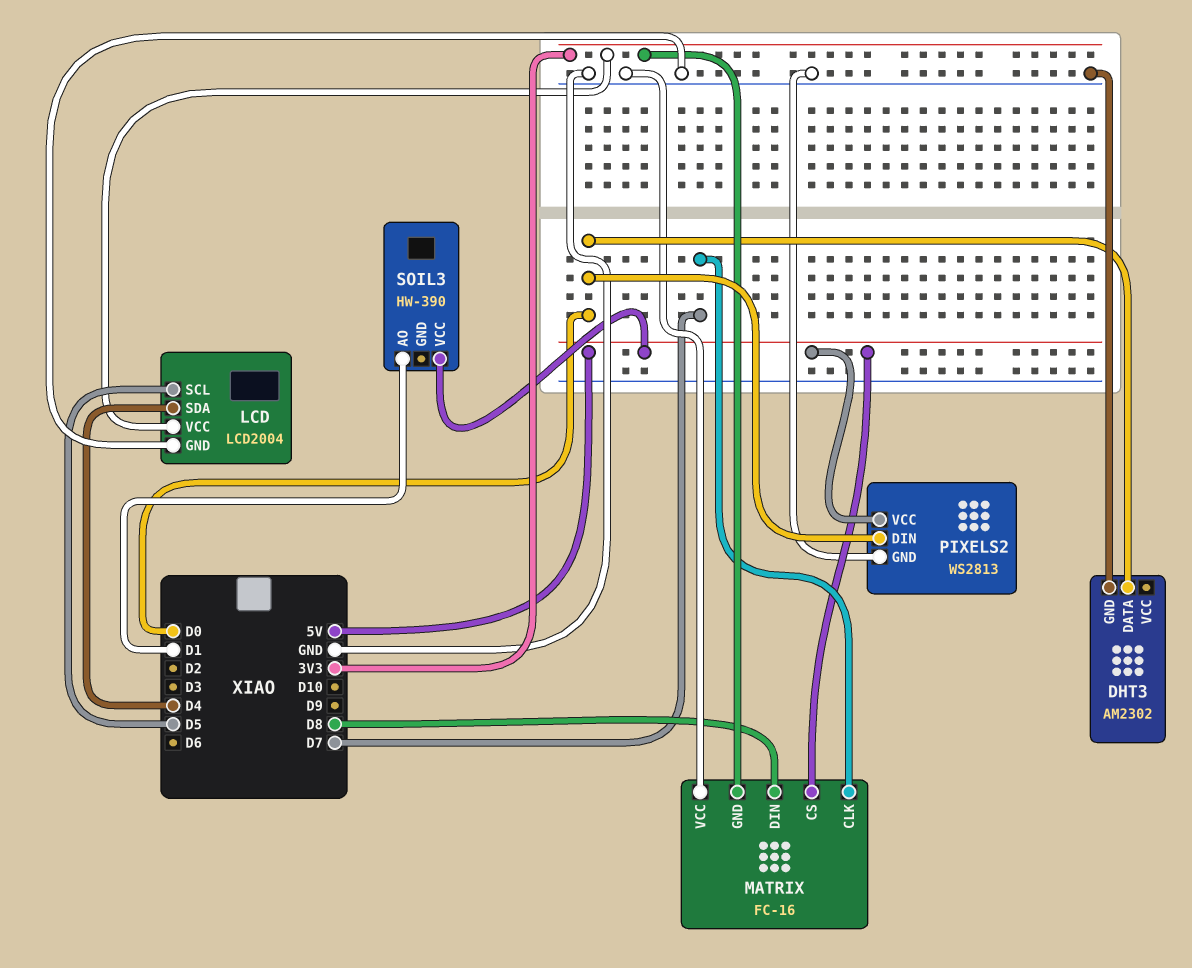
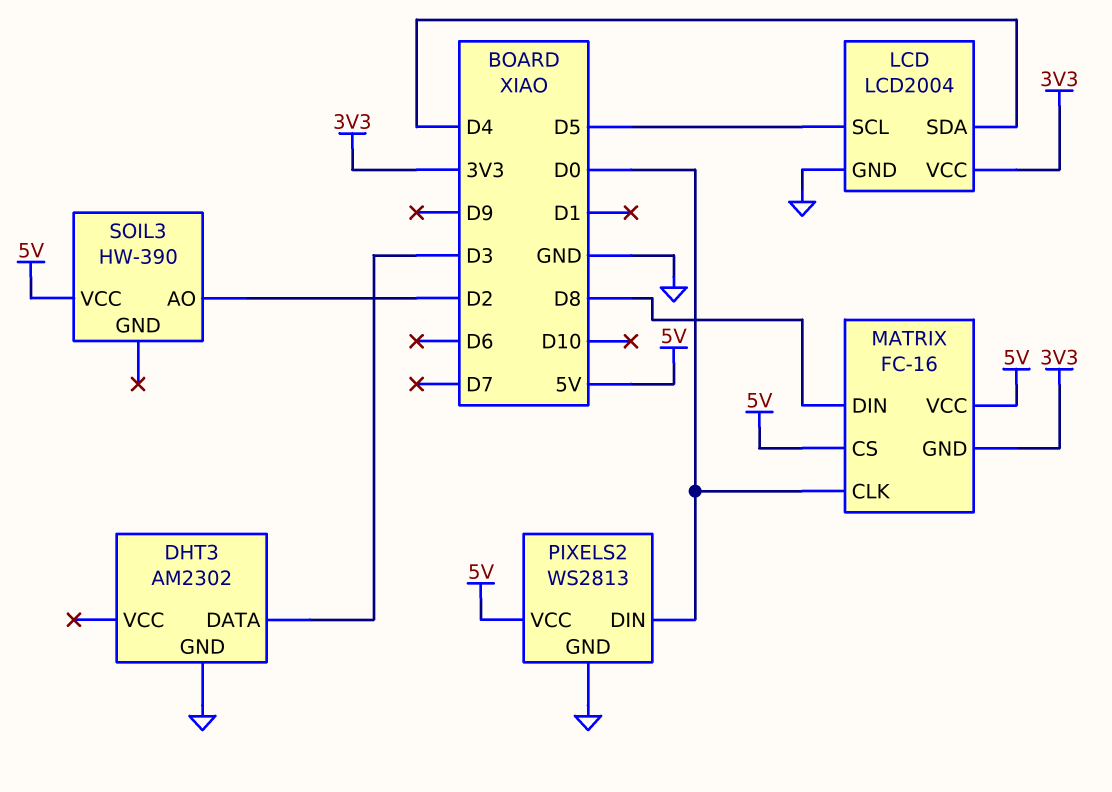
DHT3 pin DATA: D0 -> D3
MATRIX pin CLK: D7 -> D0
MATRIX pin VCC: GND -> 5V
SOIL3 pin AO: D1 -> D2

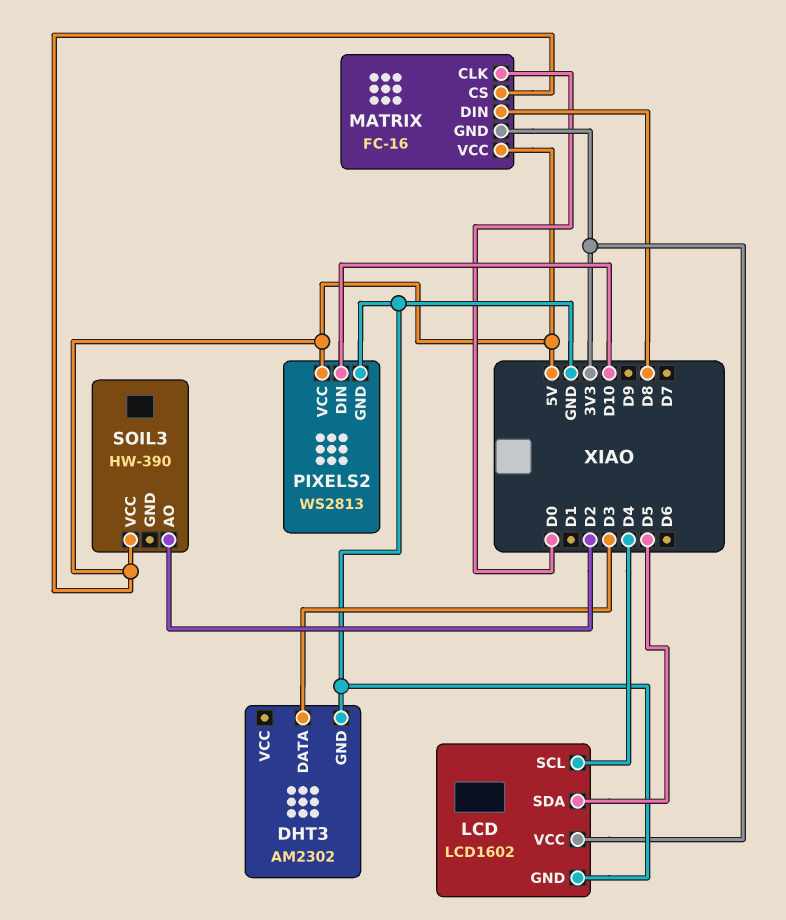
LCD: LCD2004 -> LCD1602
LCD pin SCL: D5 -> D4
LCD pin SDA: D4 -> D5
PIXELS2 pin DIN: D0 -> D10

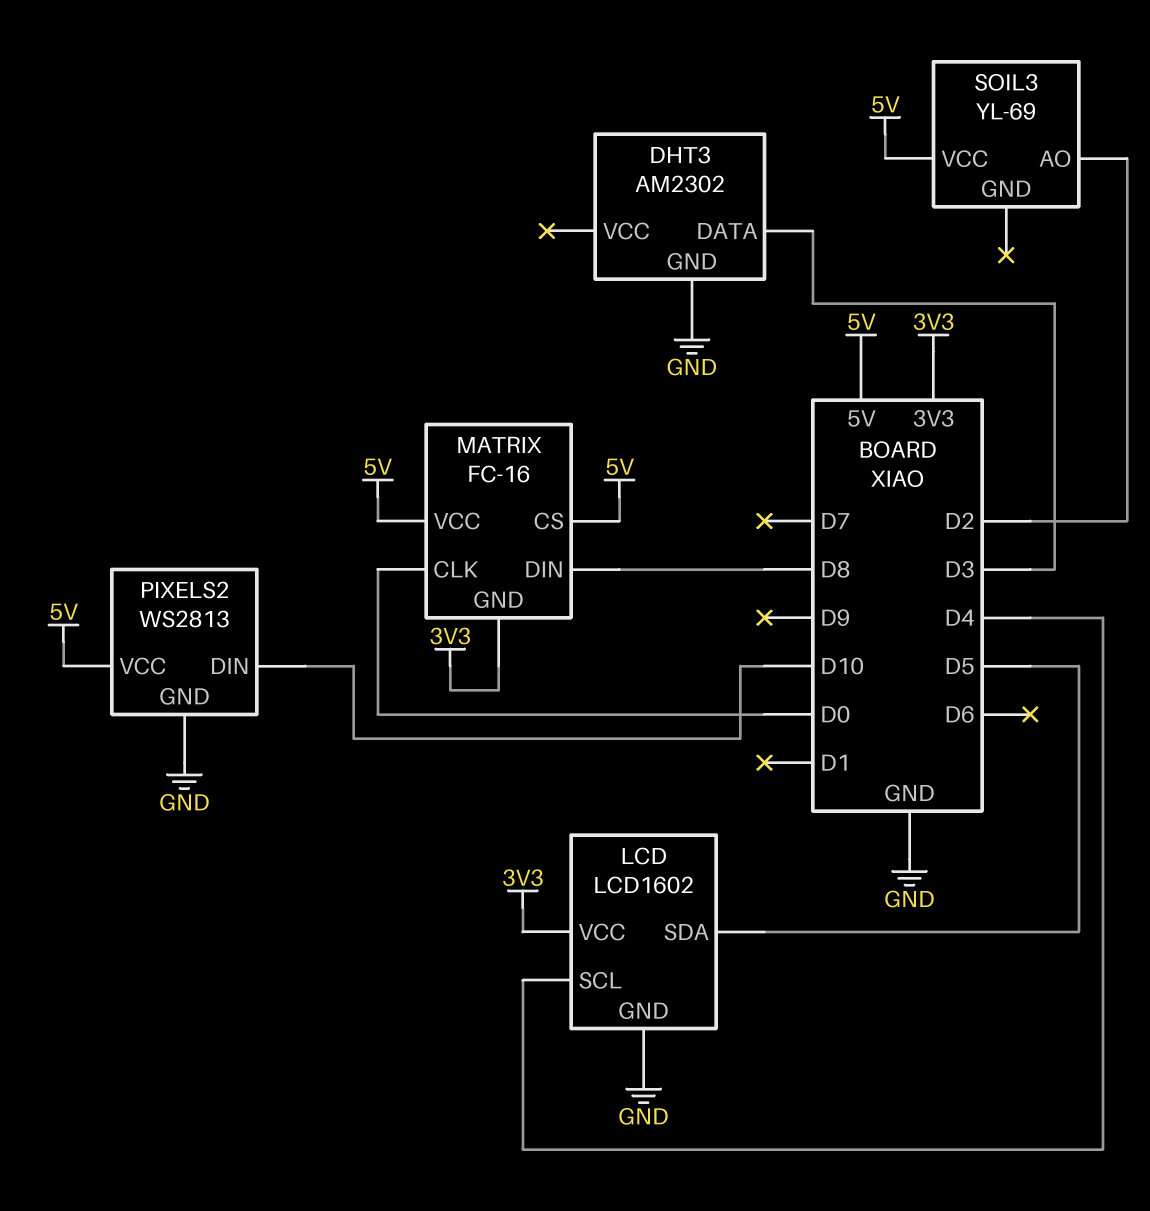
SOIL3: HW-390 -> YL-69

